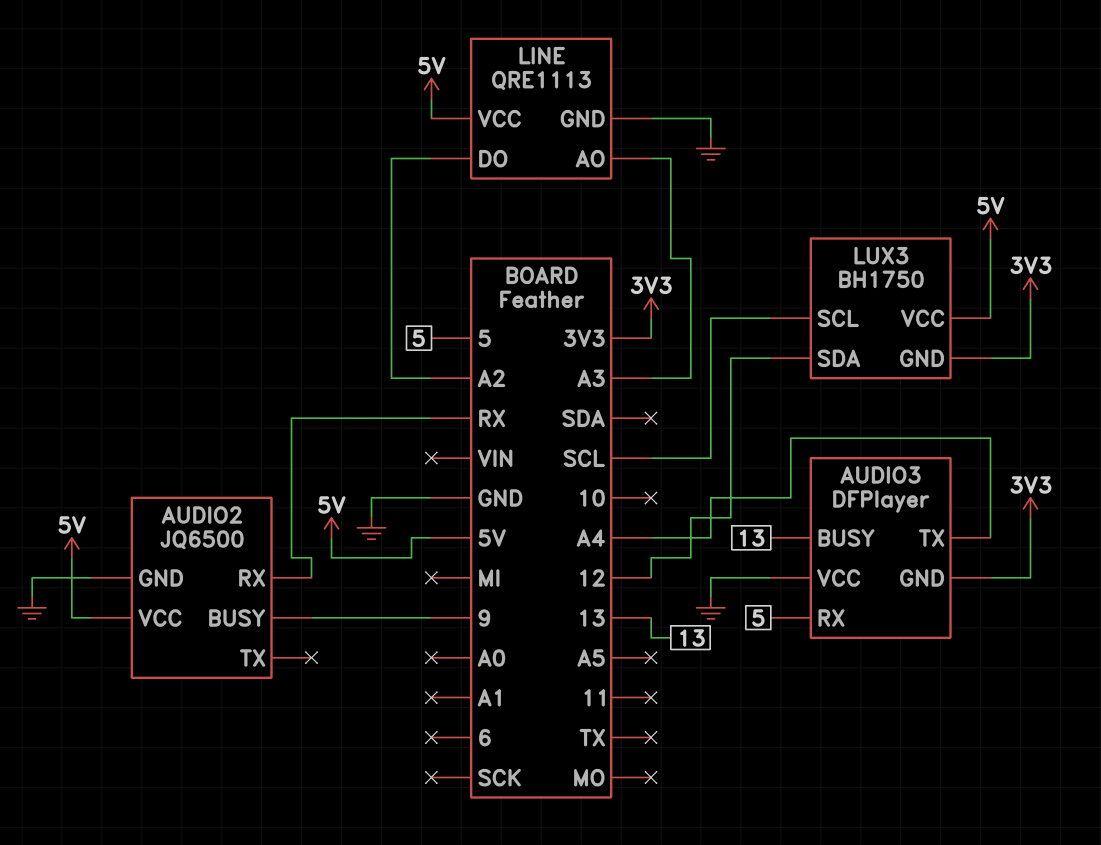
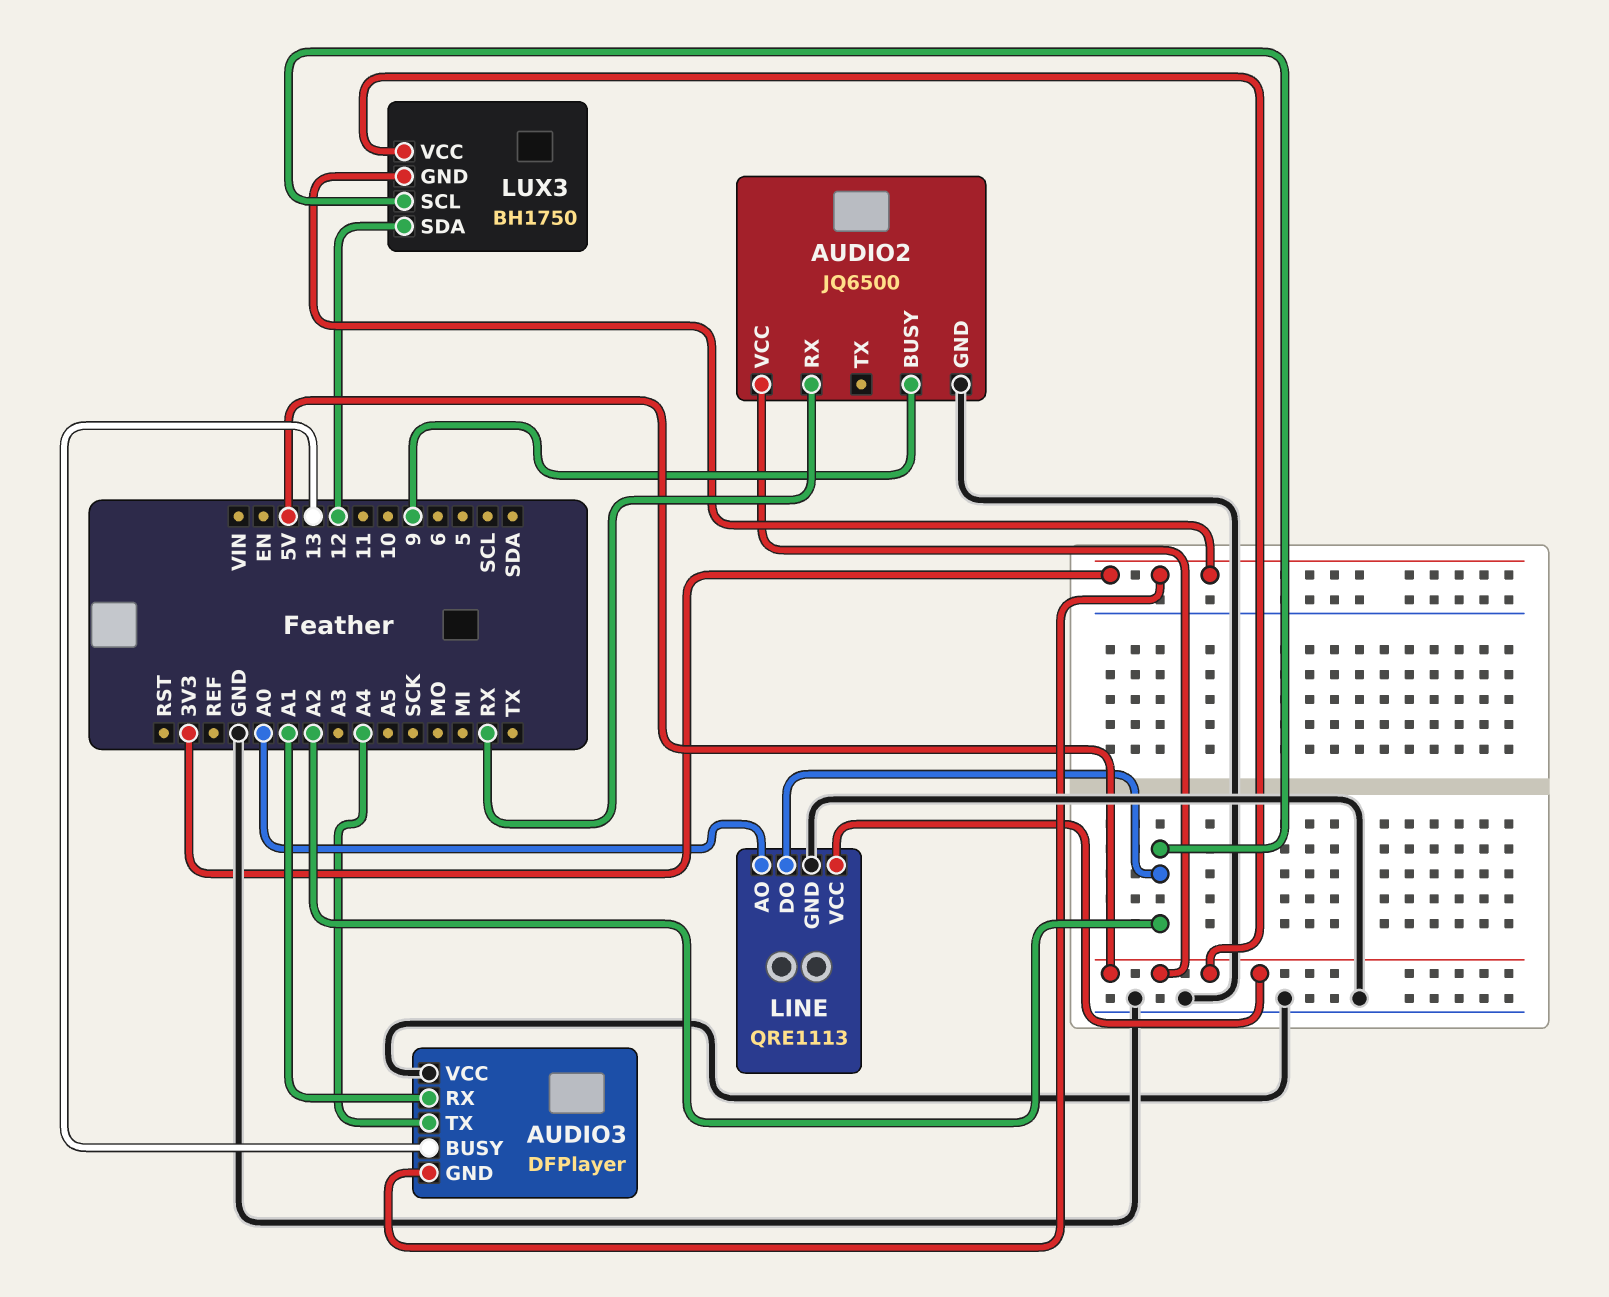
AUDIO3 pin RX: 5 -> A1
LINE pin AO: A3 -> A0
LUX3 pin SCL: SCL -> A2

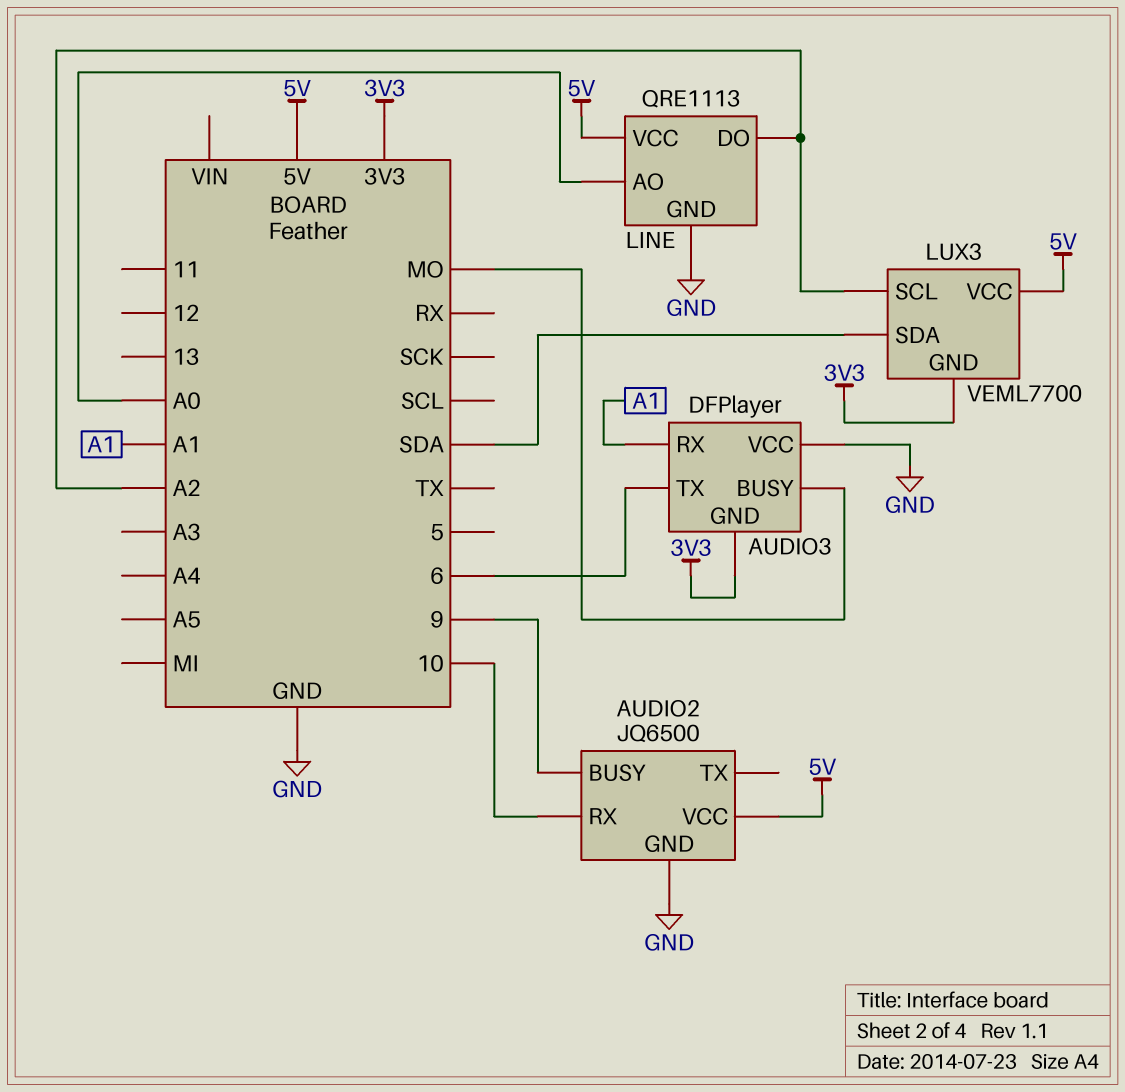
AUDIO2 pin RX: RX -> 10
AUDIO3 pin BUSY: 13 -> MO
AUDIO3 pin TX: A4 -> 6
LUX3: BH1750 -> VEML7700
LUX3 pin SDA: 12 -> SDA

